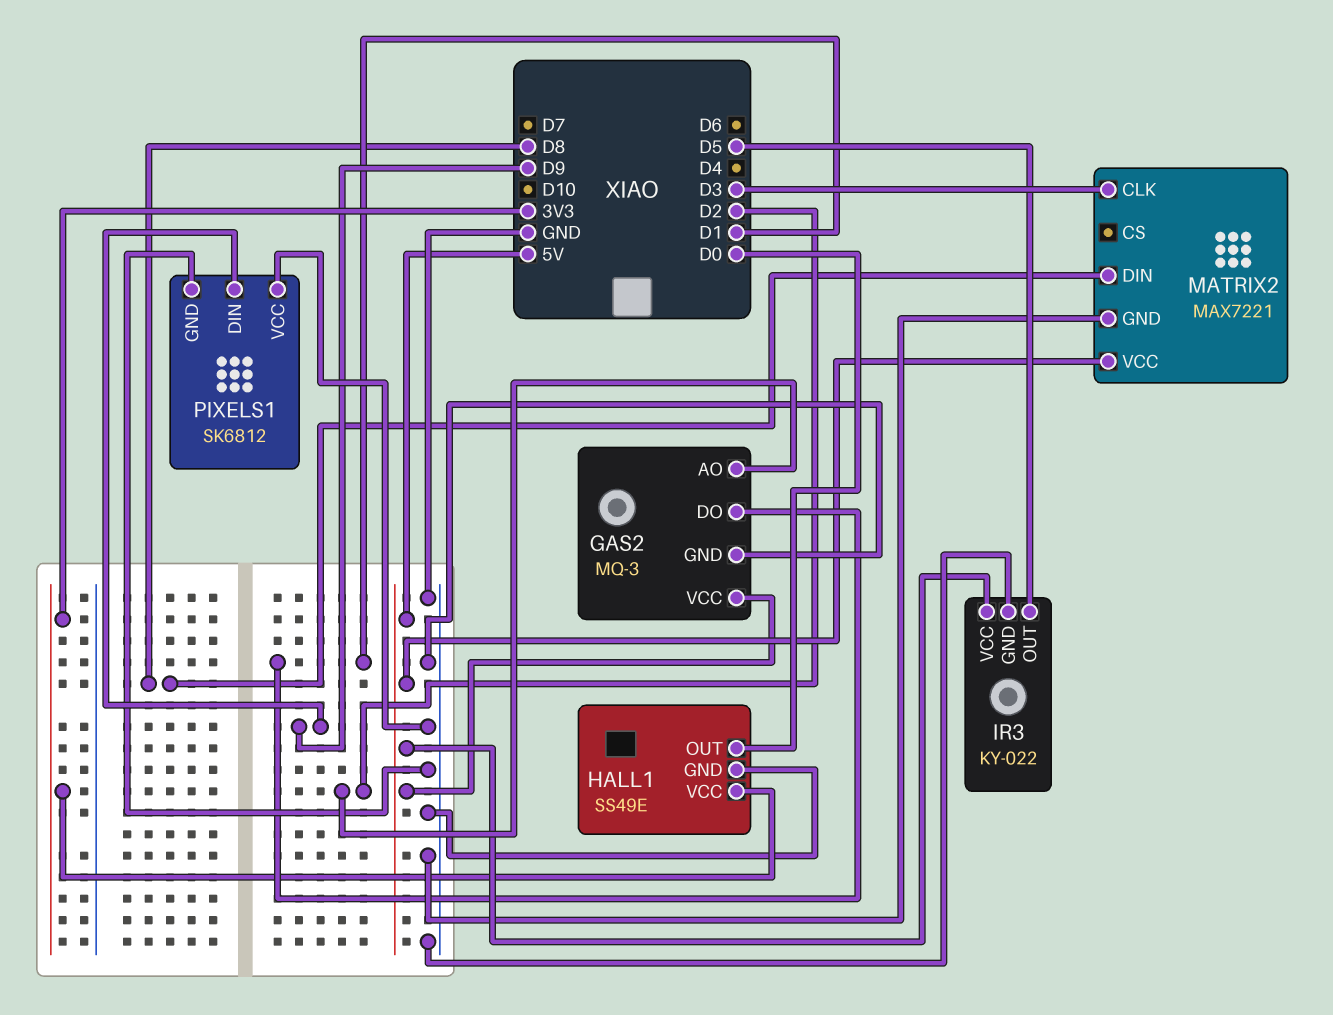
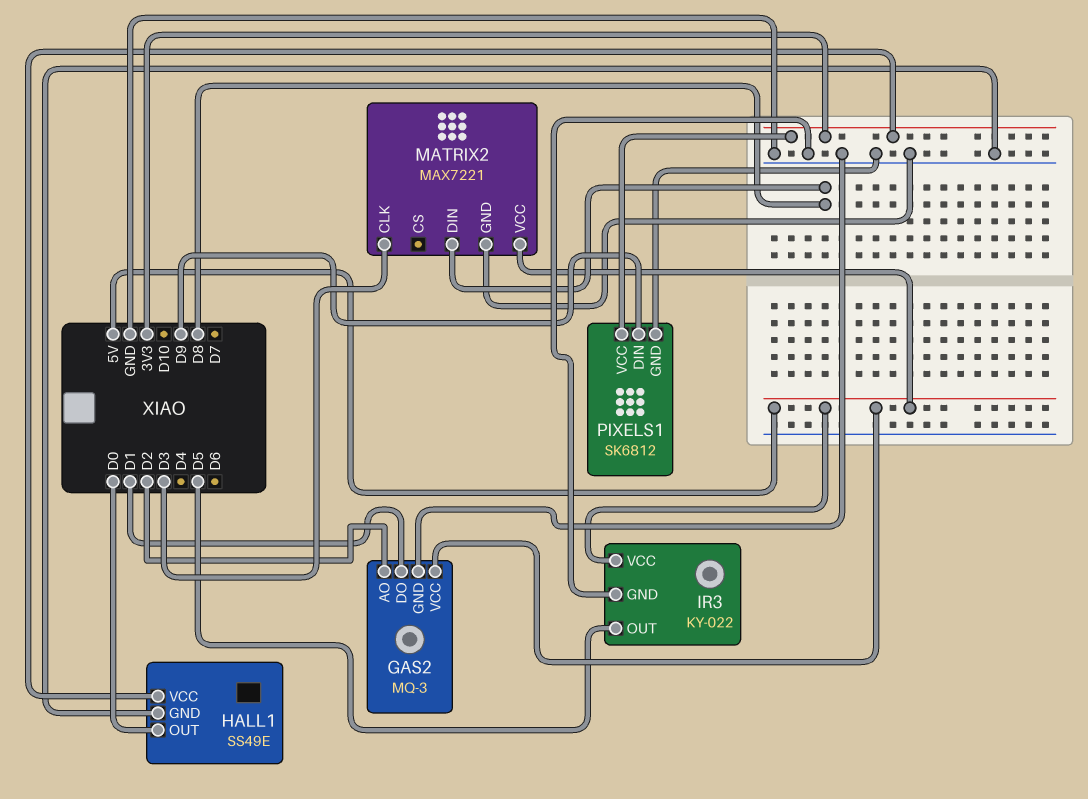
PIXELS1 pin VCC: GND -> 3V3

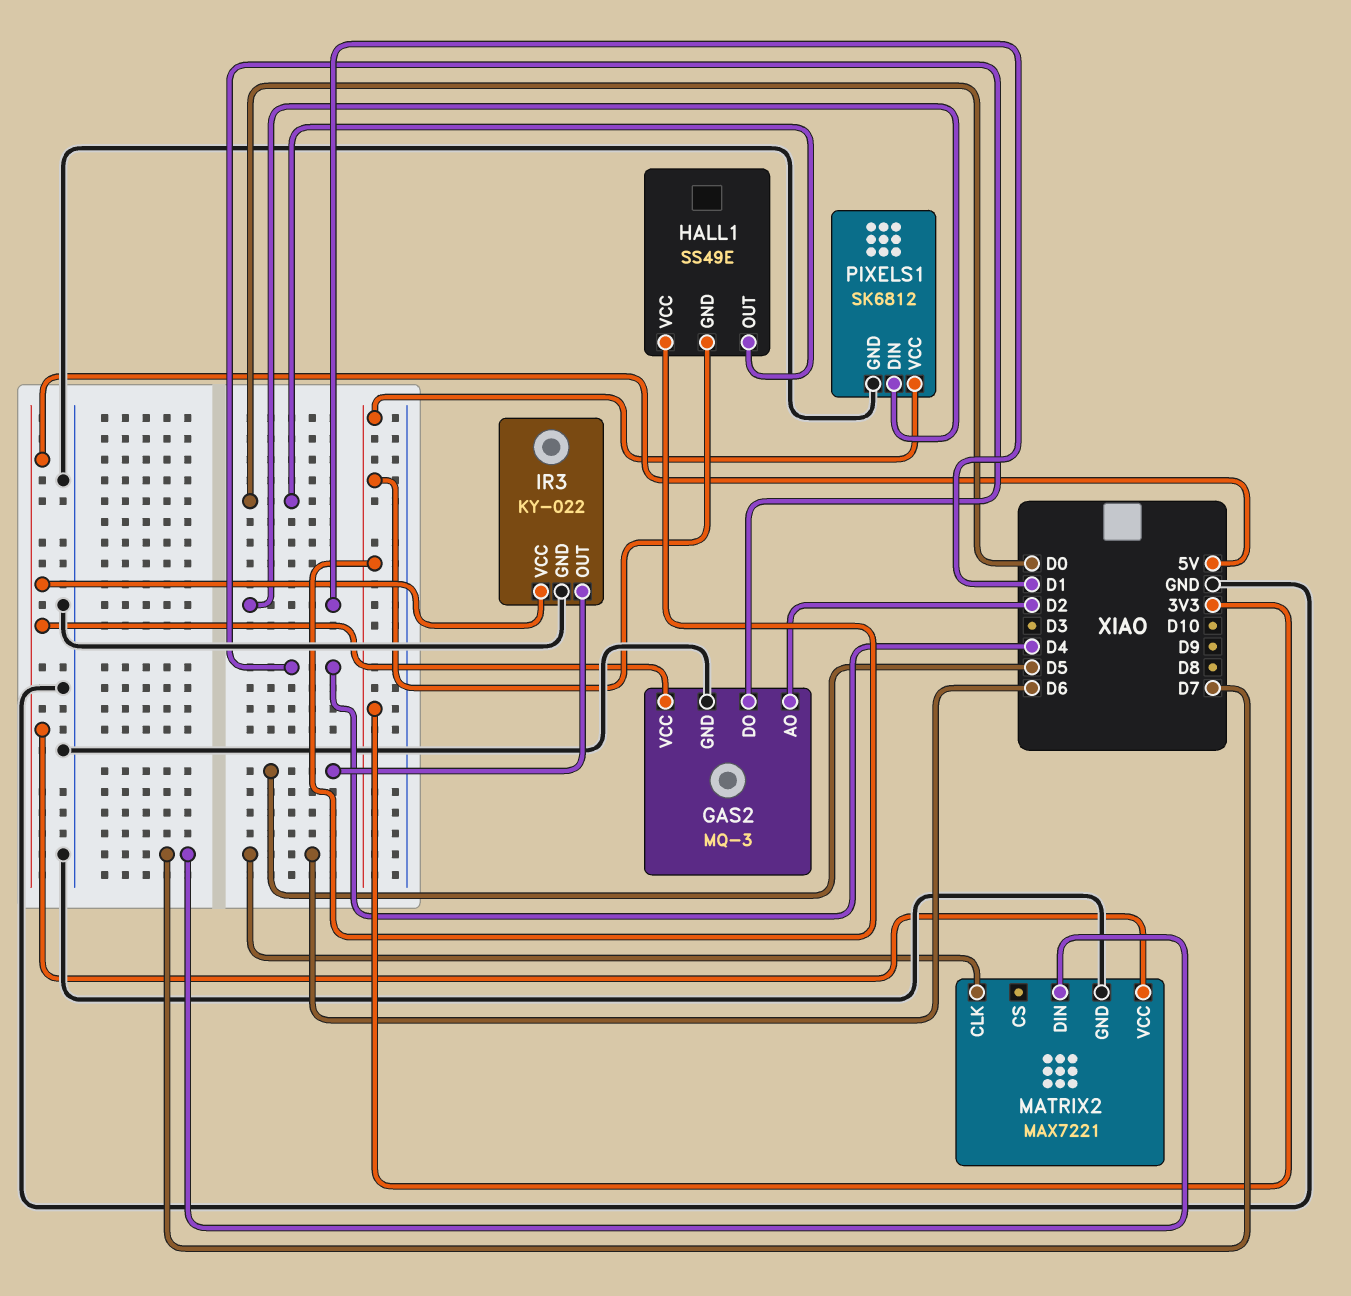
GAS2 pin DO: D1 -> D4
HALL1 pin GND: GND -> 3V3
MATRIX2 pin CLK: D3 -> D6
MATRIX2 pin DIN: D8 -> D7
PIXELS1 pin DIN: D9 -> D1

